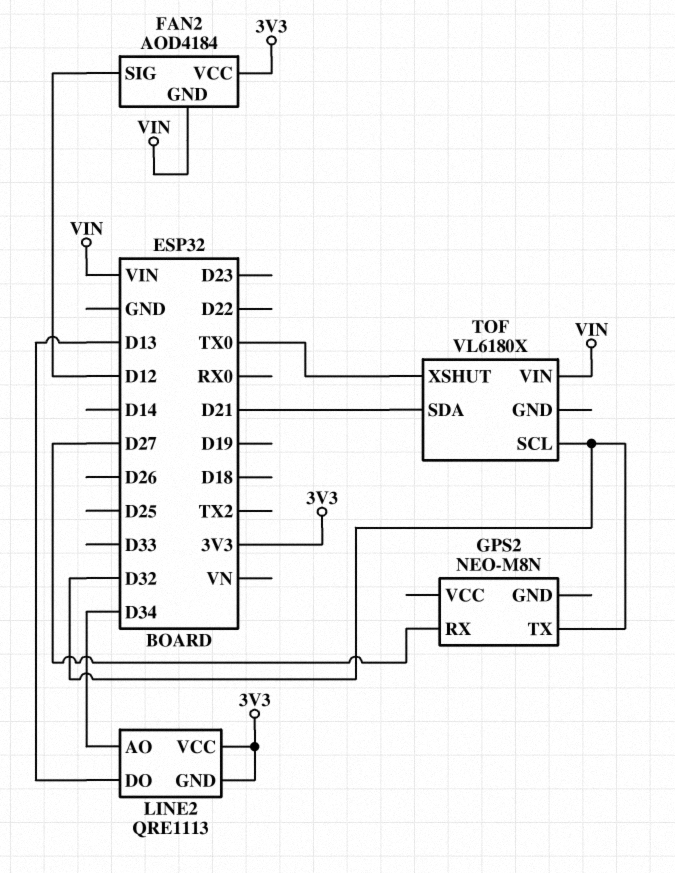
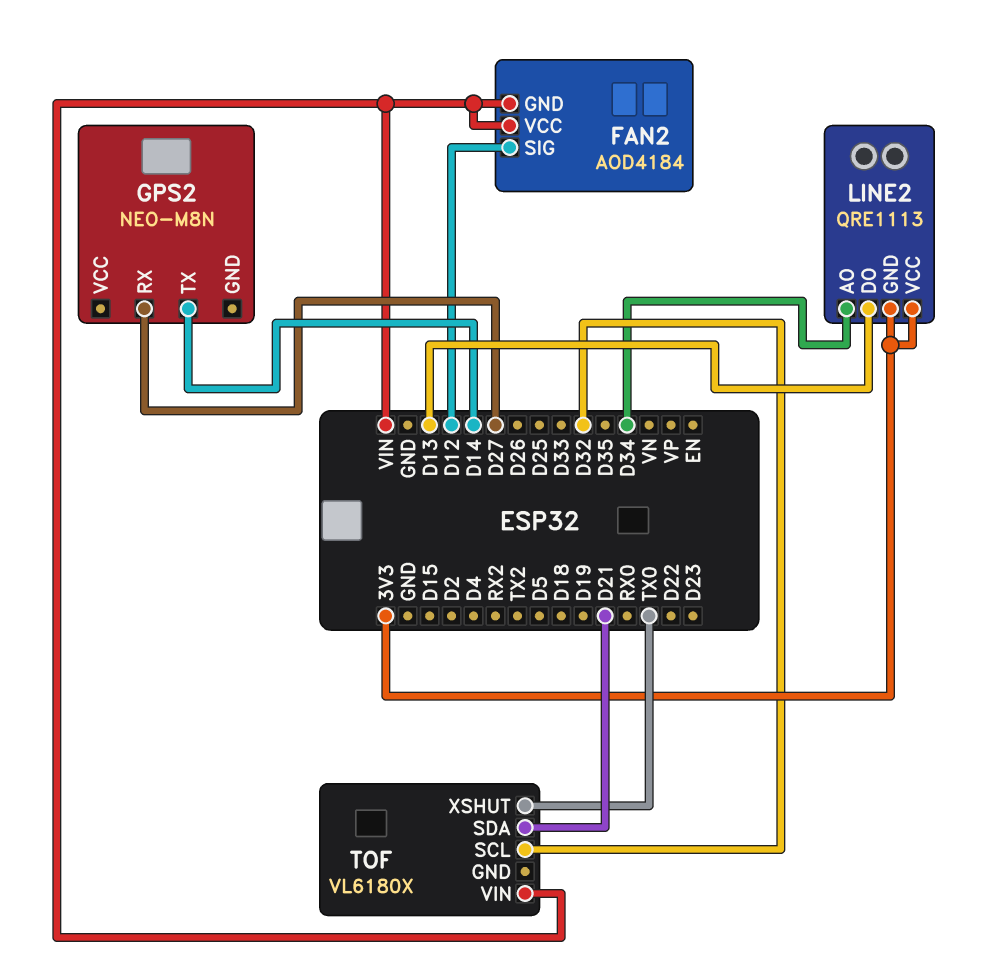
FAN2 pin VCC: 3V3 -> VIN
GPS2 pin TX: D32 -> D14

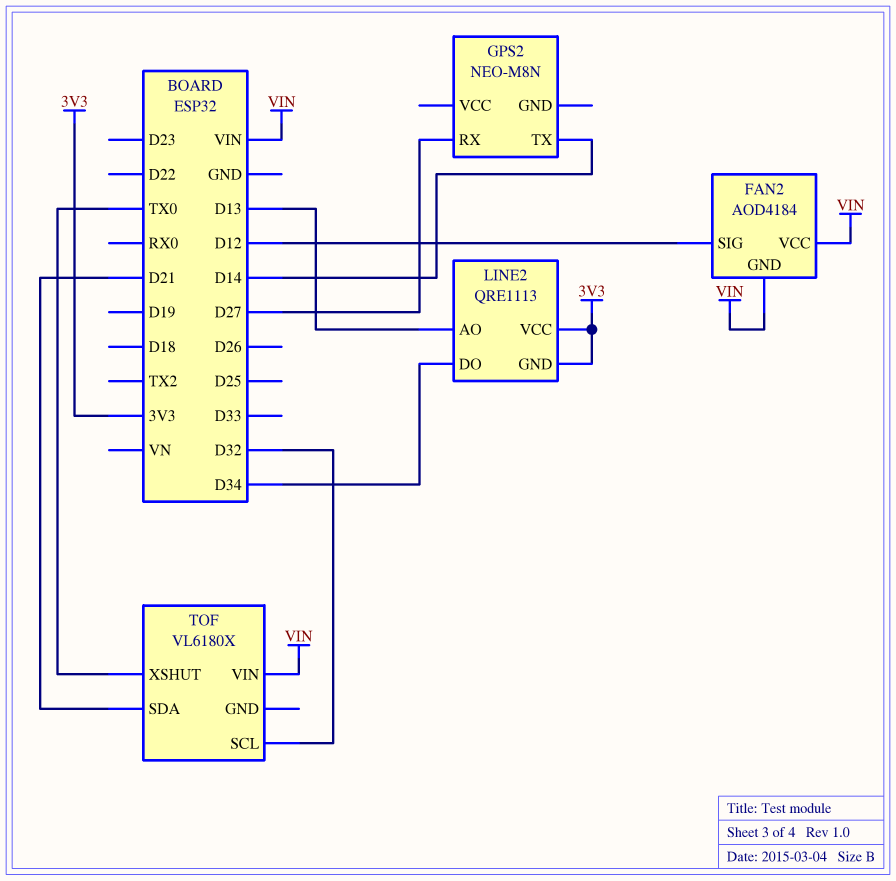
LINE2 pin AO: D34 -> D13
LINE2 pin DO: D13 -> D34

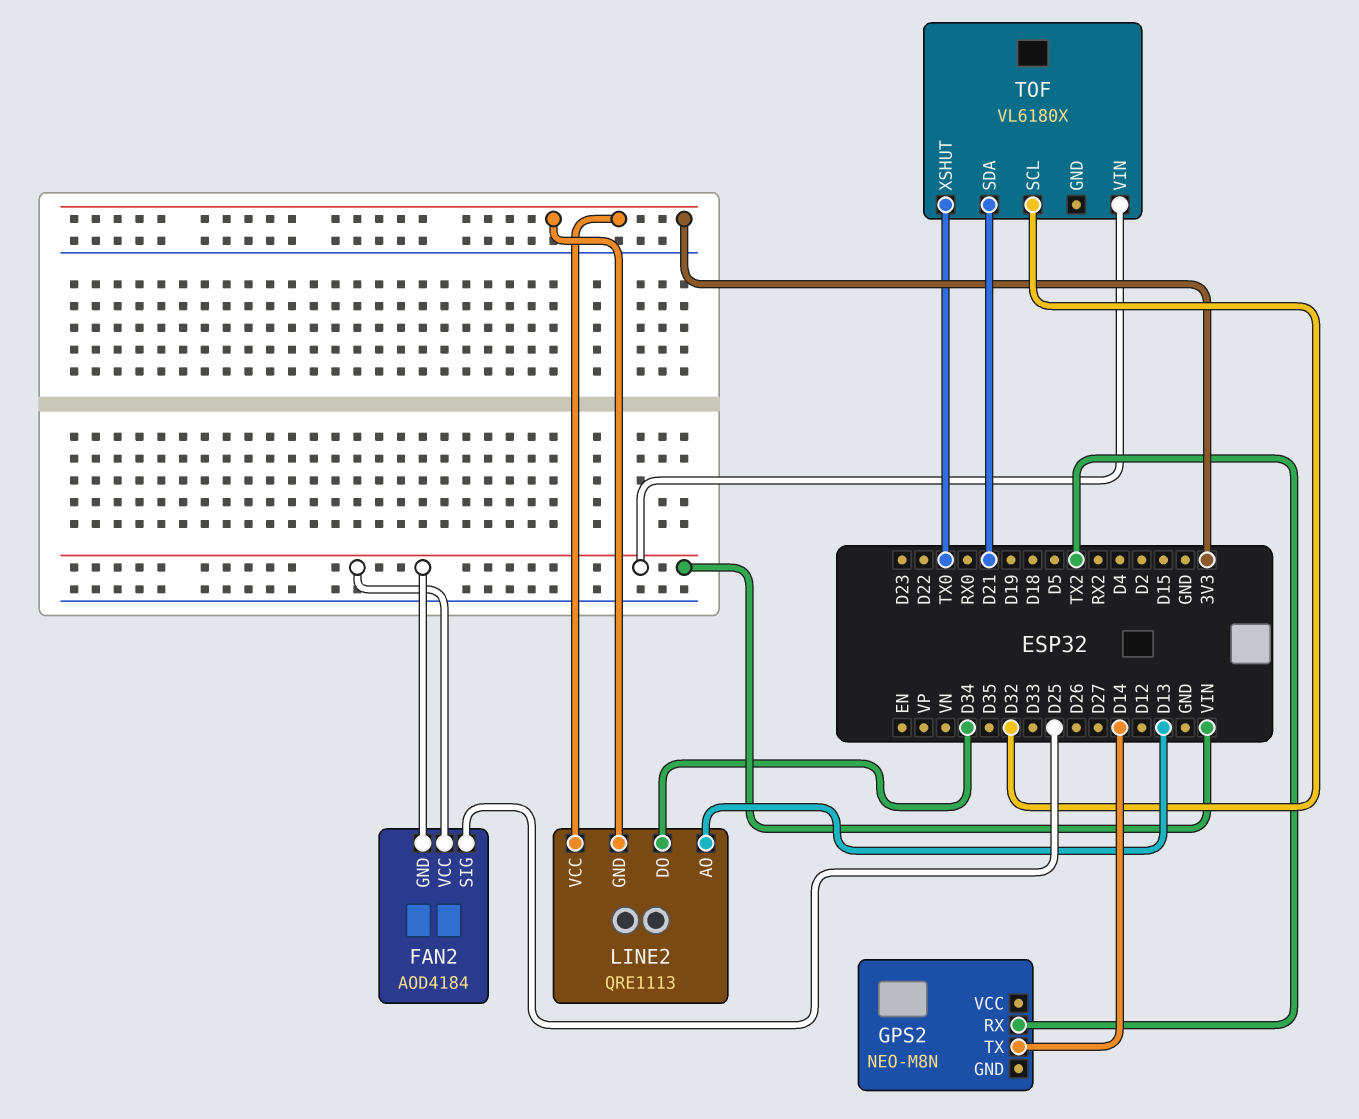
FAN2 pin SIG: D12 -> D25
GPS2 pin RX: D27 -> TX2

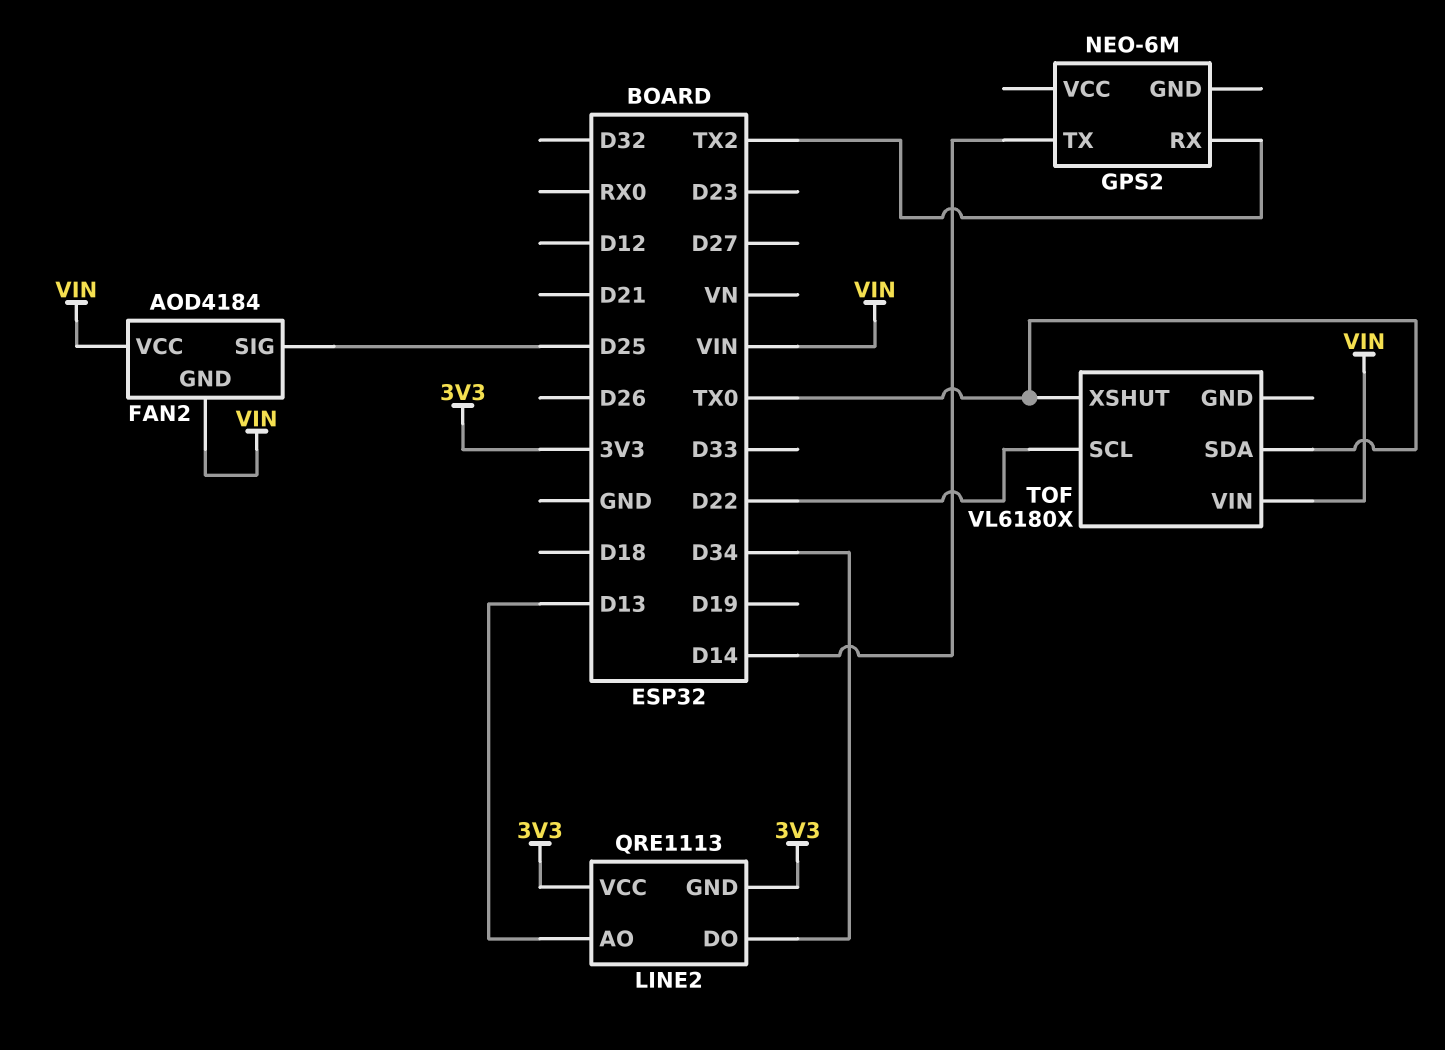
GPS2: NEO-M8N -> NEO-6M
TOF pin SCL: D32 -> D22
TOF pin SDA: D21 -> TX0

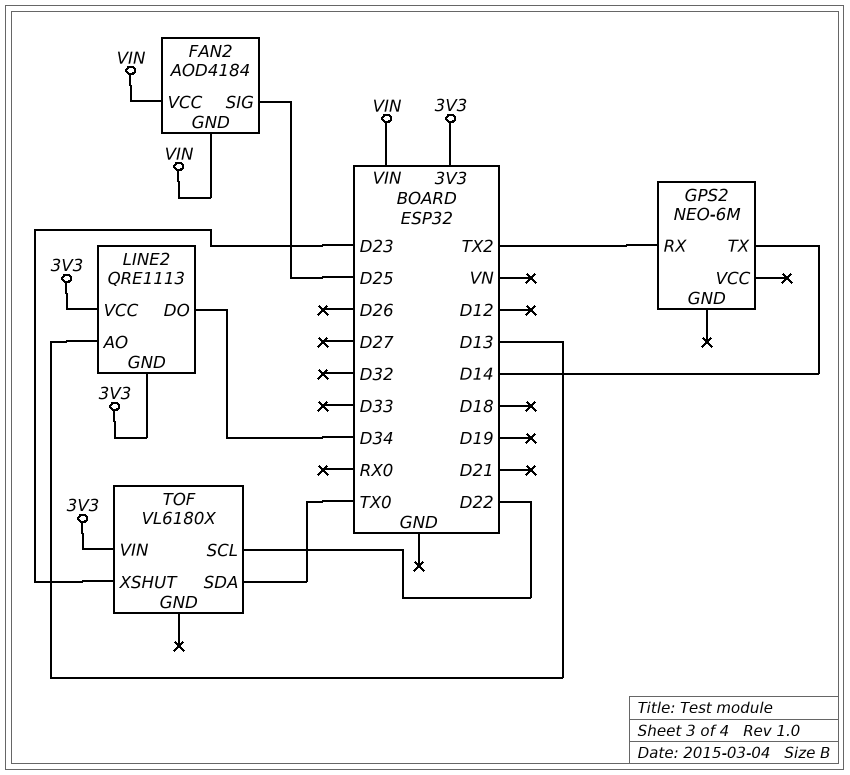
TOF pin VIN: VIN -> 3V3
TOF pin XSHUT: TX0 -> D23

